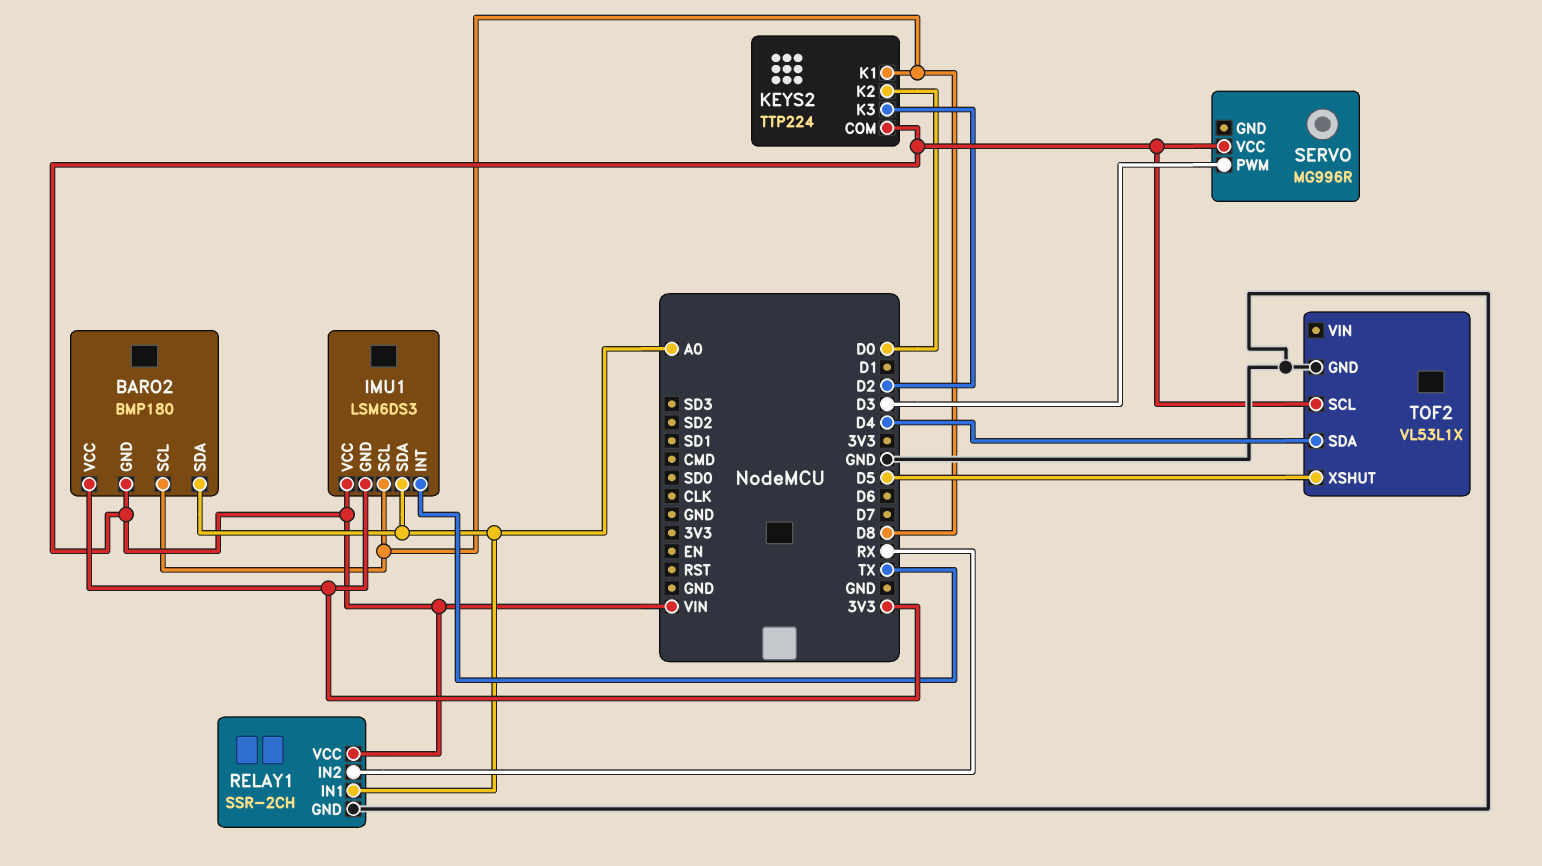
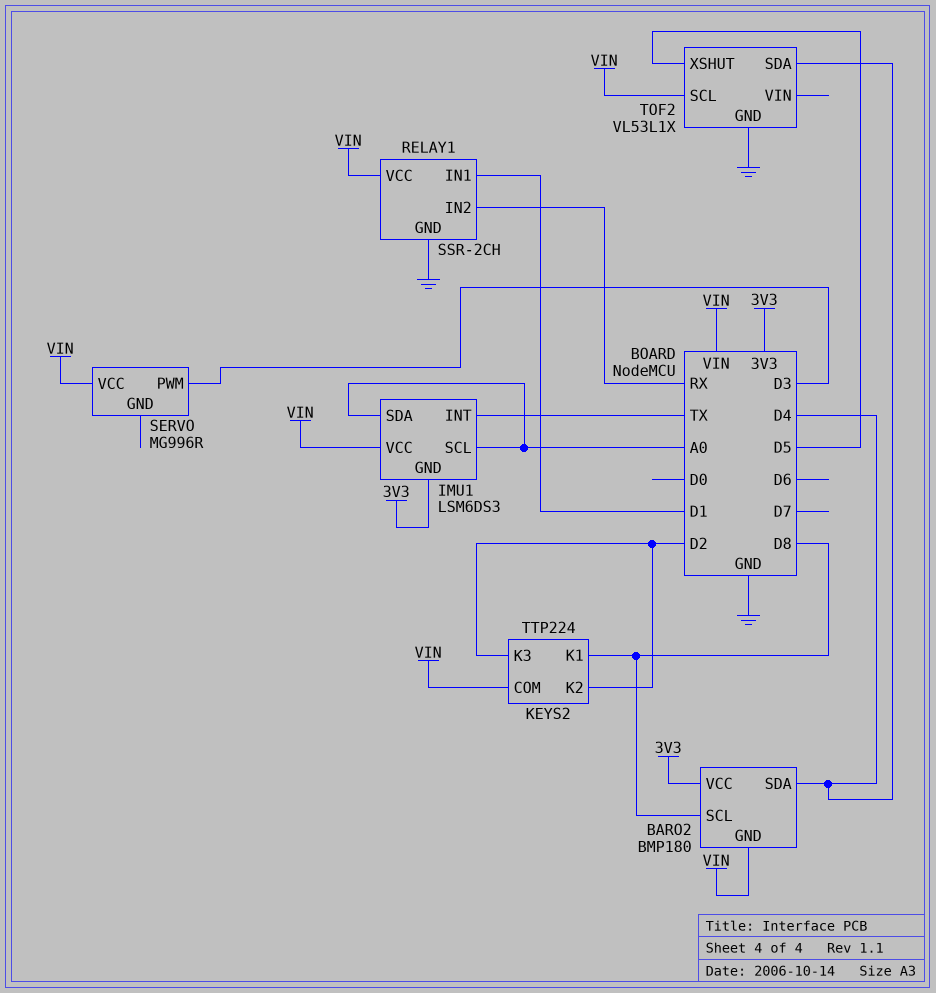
BARO2 pin SDA: A0 -> D4
IMU1 pin SCL: D8 -> A0
KEYS2 pin K2: D0 -> D2
RELAY1 pin IN1: A0 -> D1

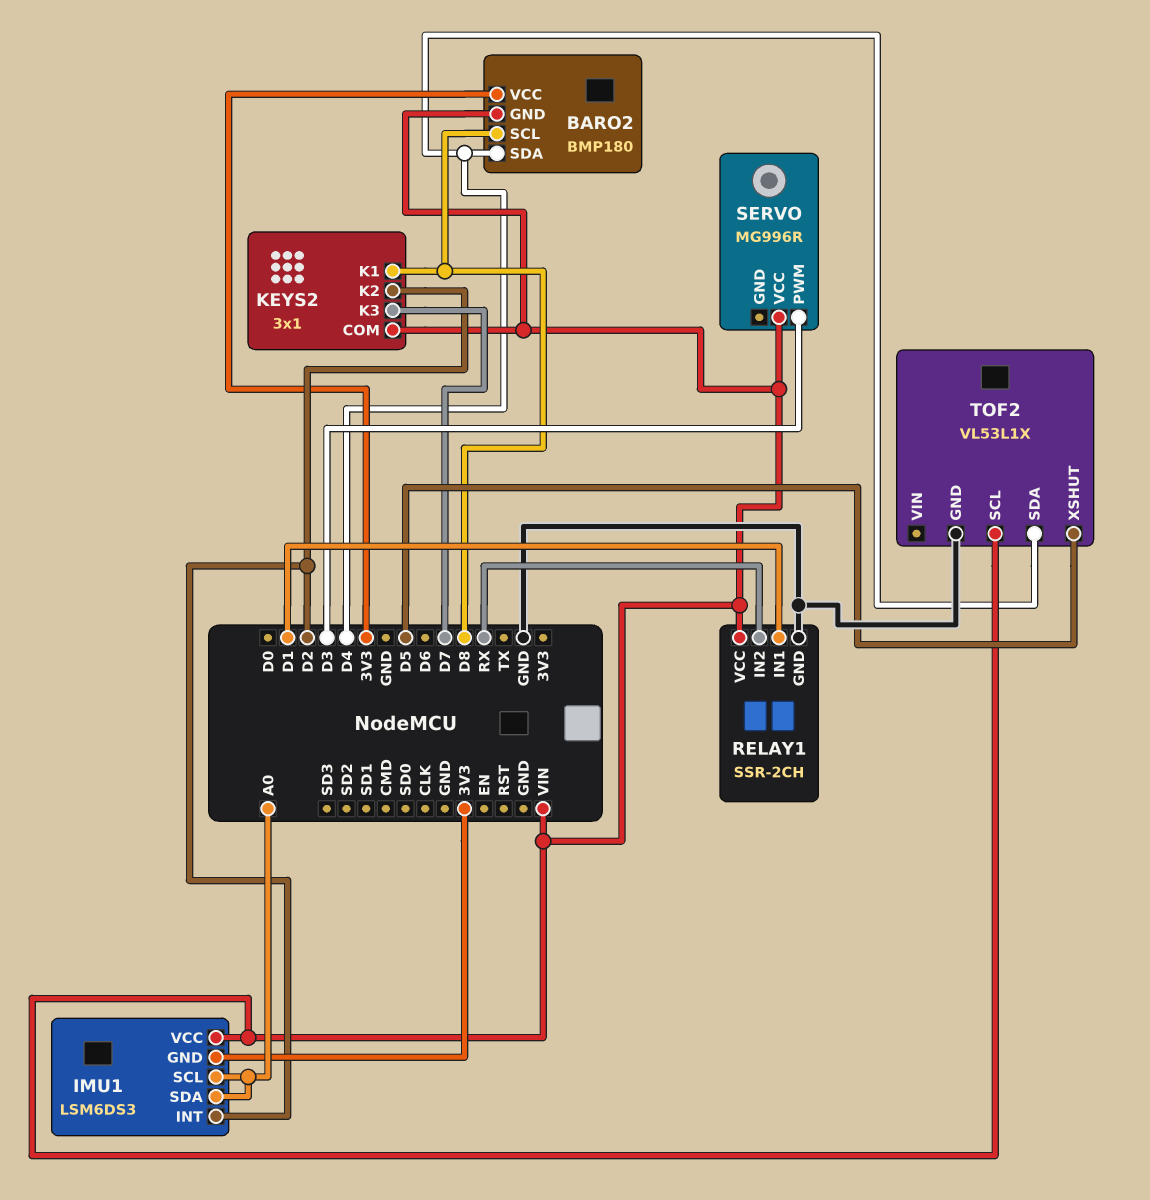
IMU1 pin INT: TX -> D2
KEYS2: TTP224 -> 3x1
KEYS2 pin K3: D2 -> D7

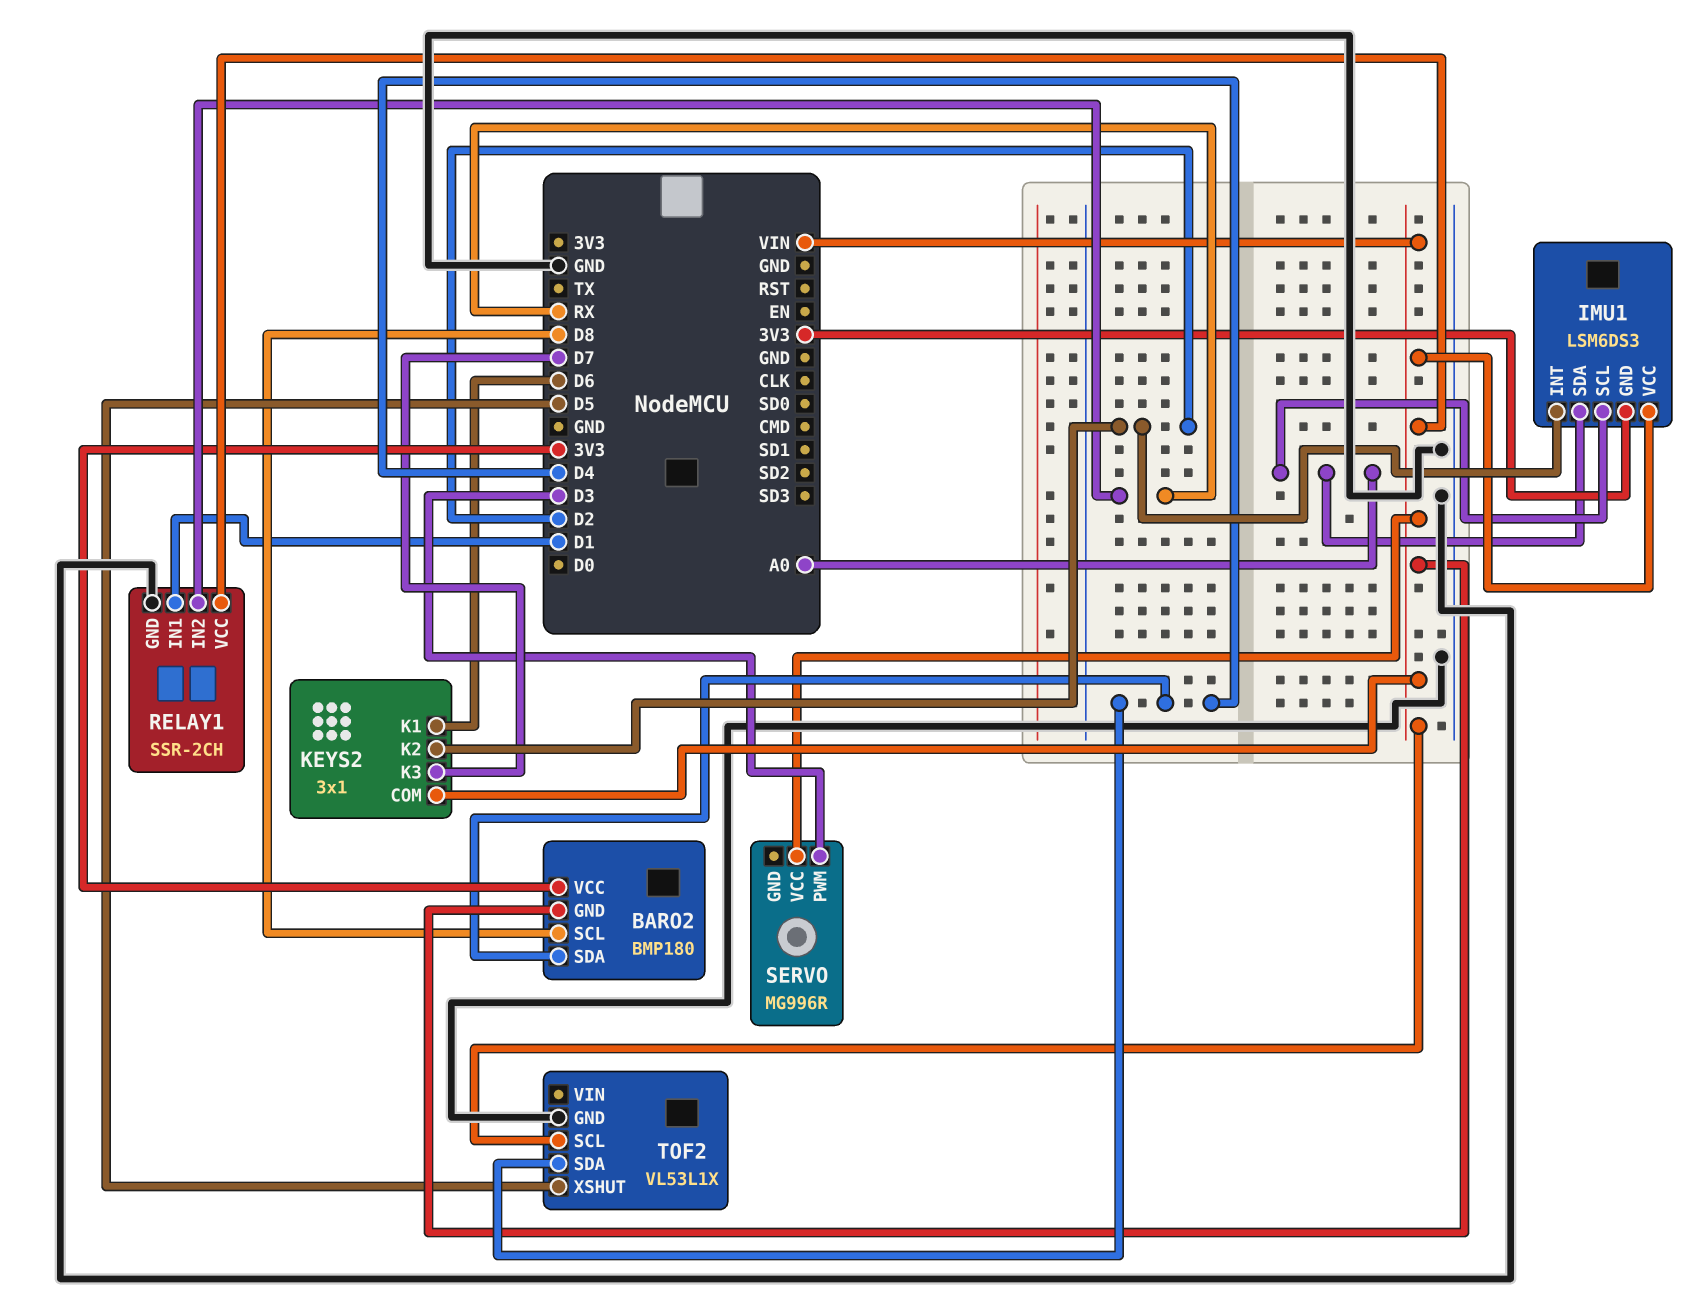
KEYS2 pin K1: D8 -> D6

